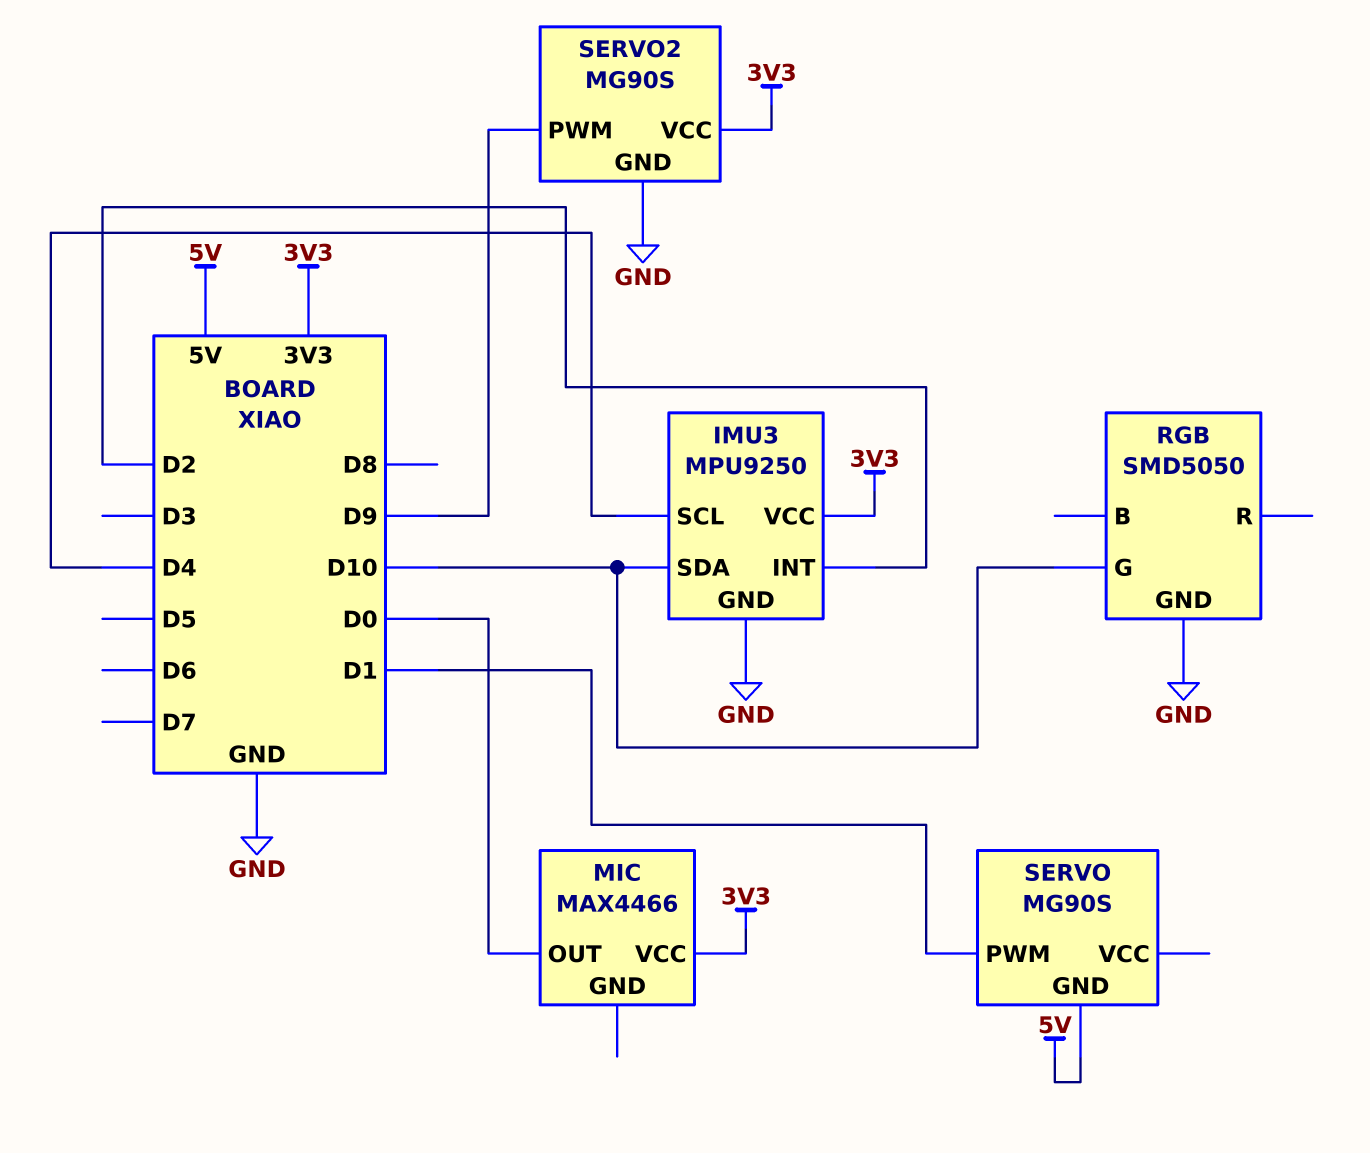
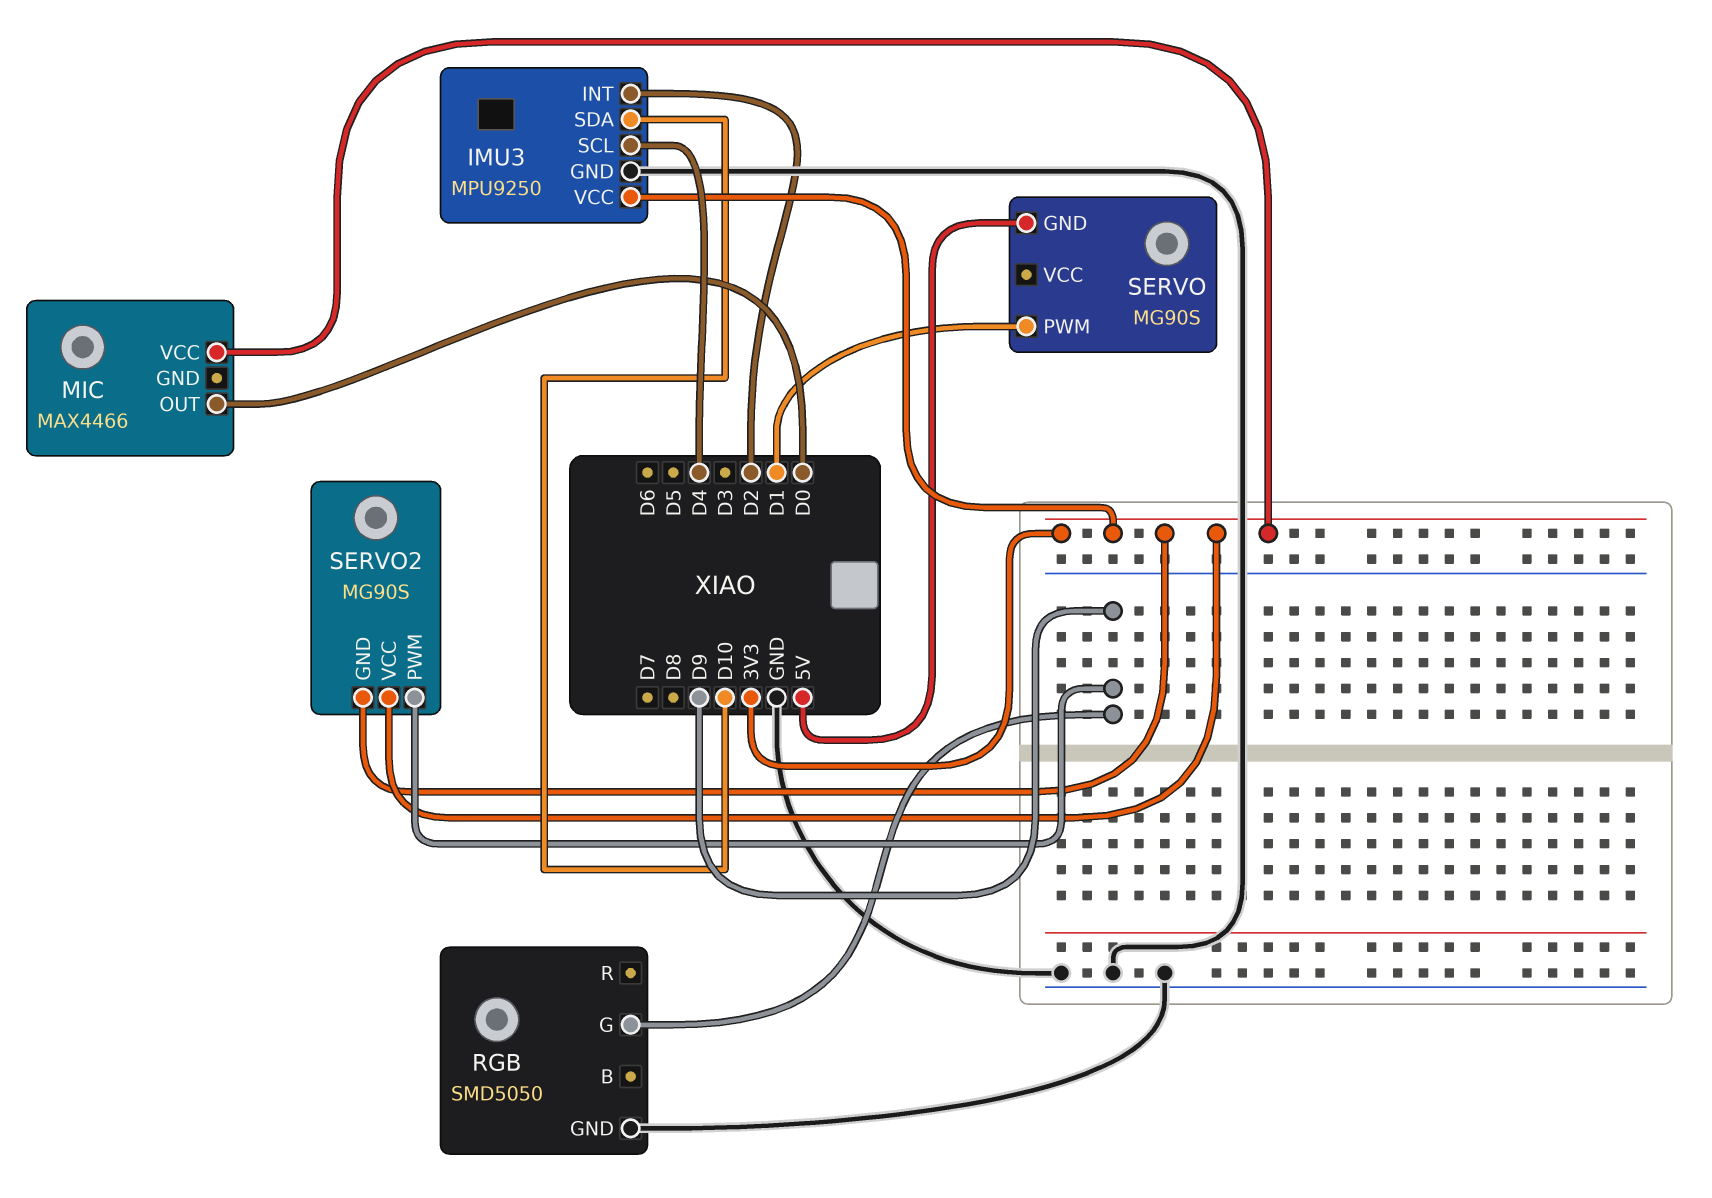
RGB pin G: D10 -> D9
SERVO2 pin GND: GND -> 3V3

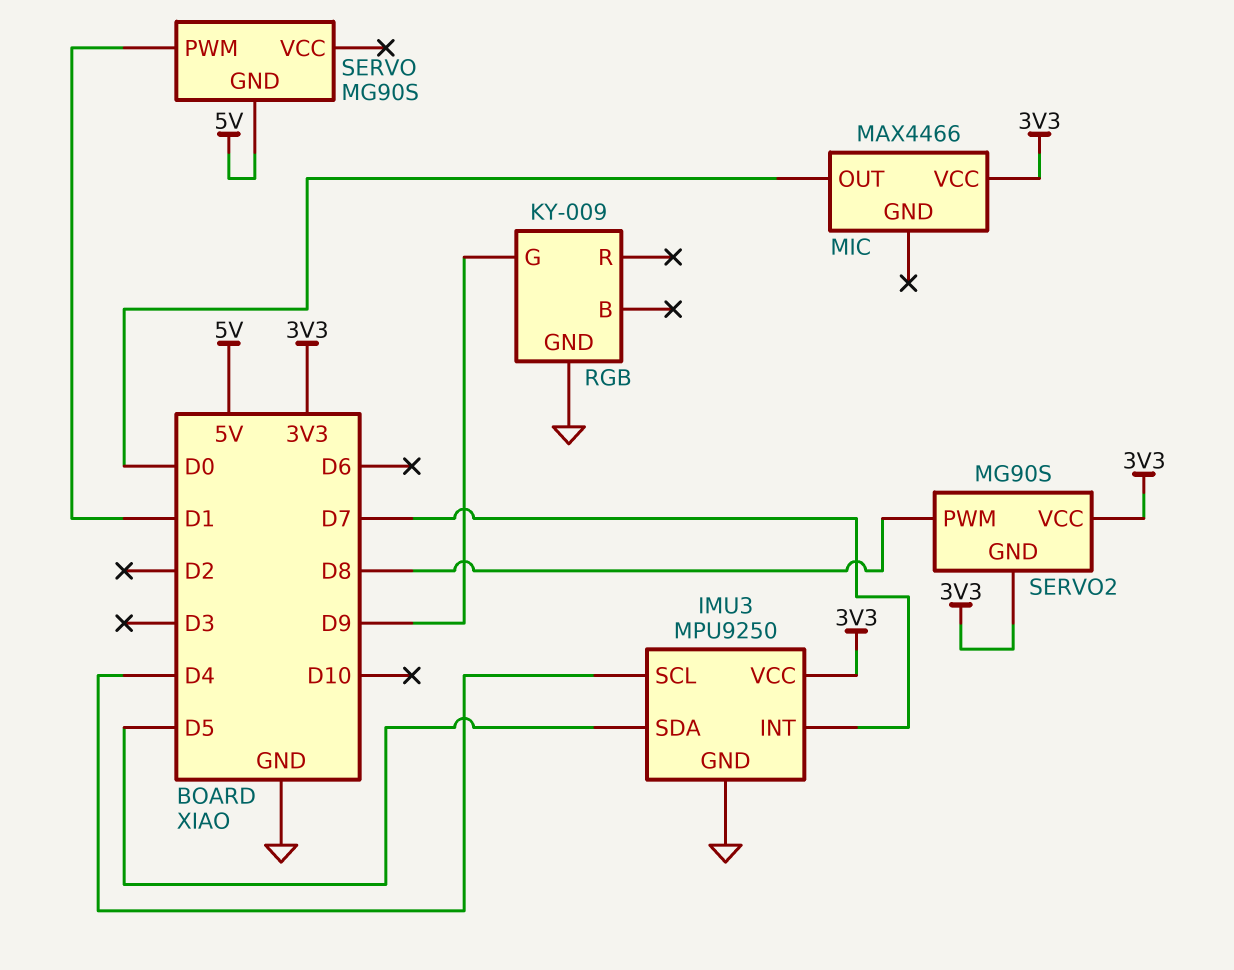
IMU3 pin INT: D2 -> D7
IMU3 pin SDA: D10 -> D5
RGB: SMD5050 -> KY-009
SERVO2 pin PWM: D9 -> D8

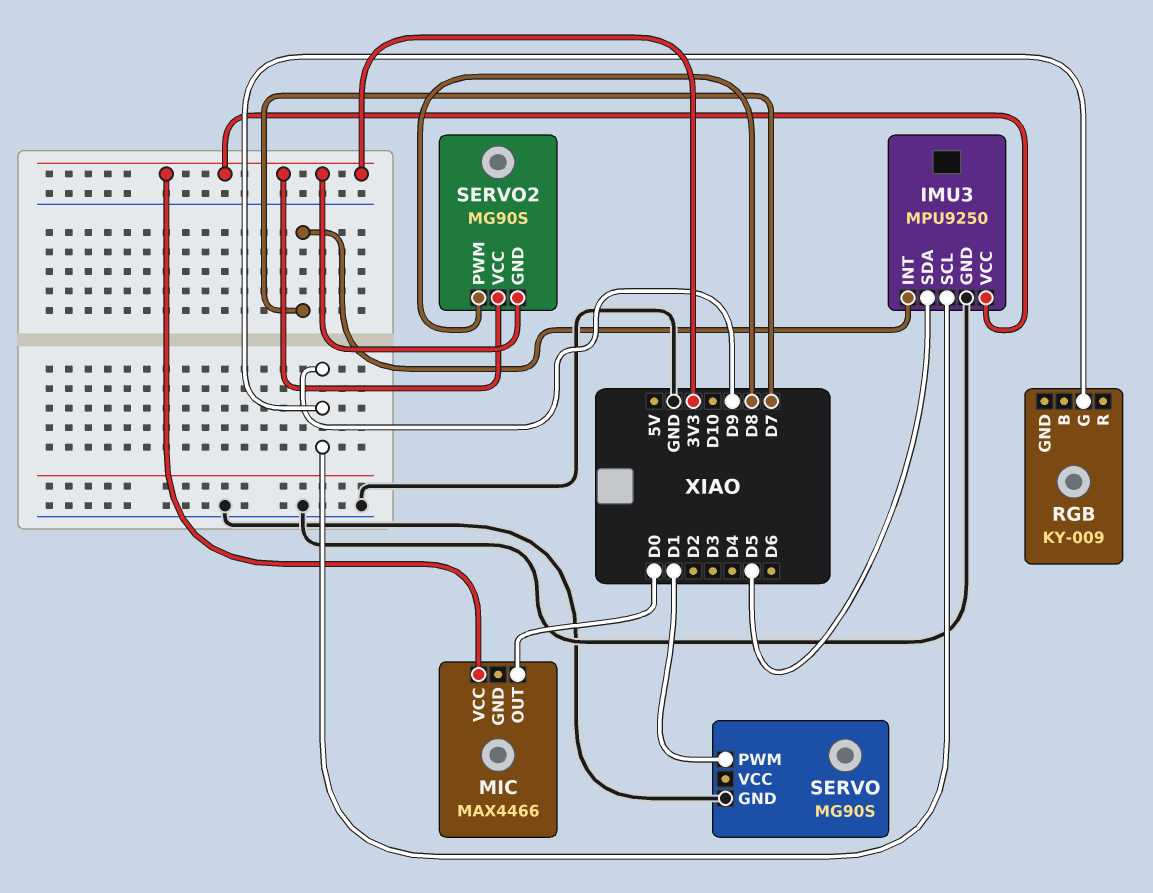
IMU3 pin SCL: D4 -> D9
RGB pin GND: GND -> none
SERVO pin GND: 5V -> GND

